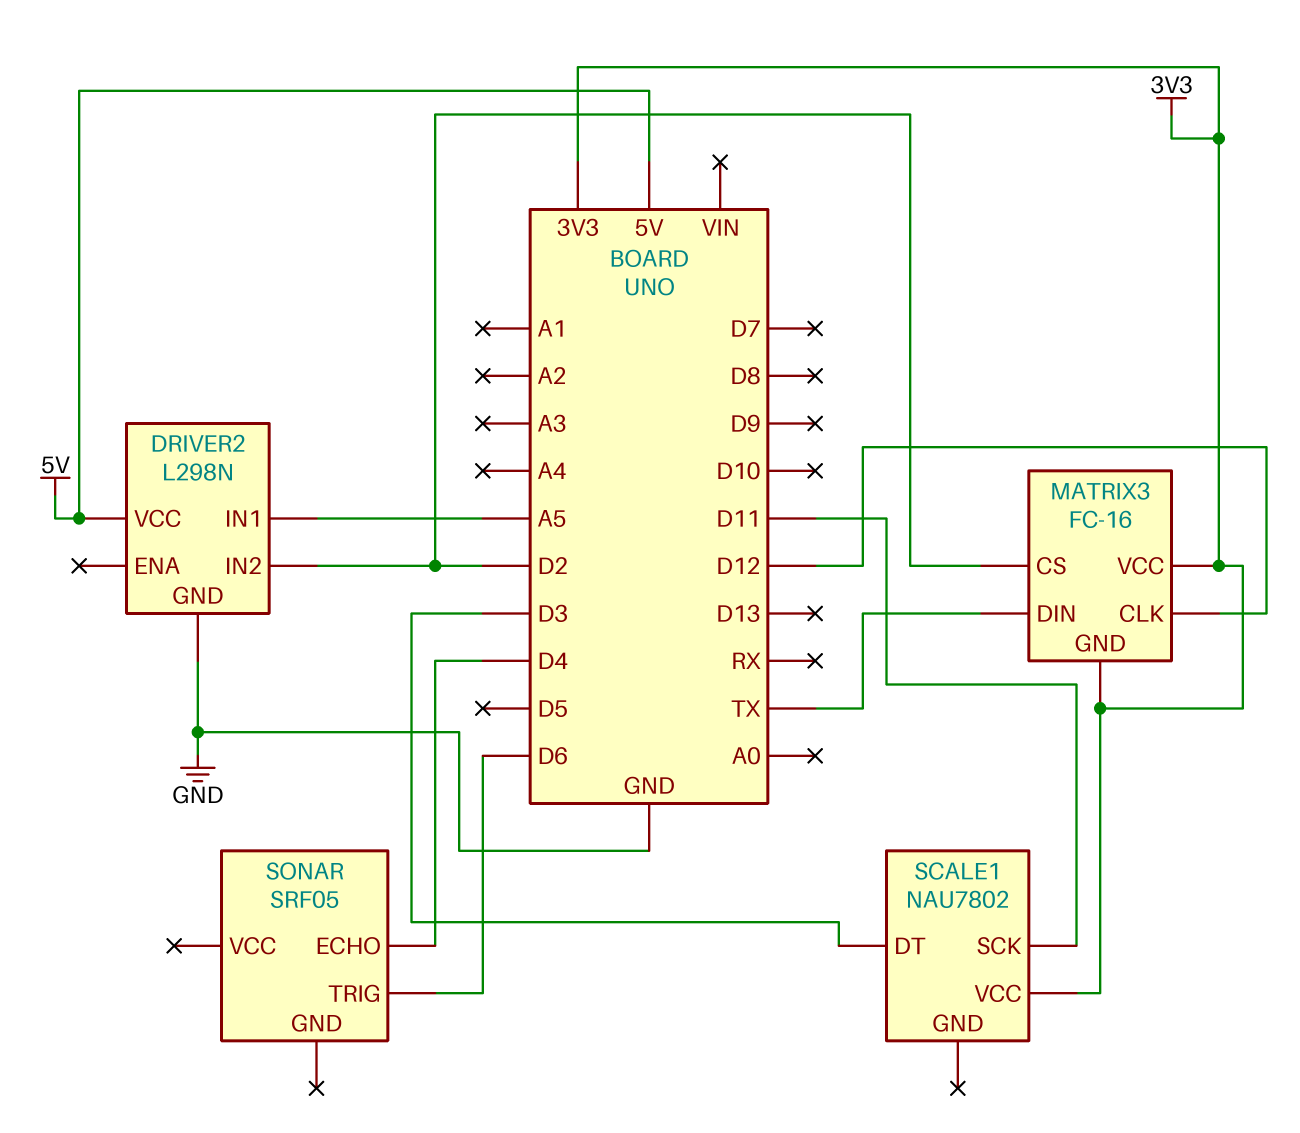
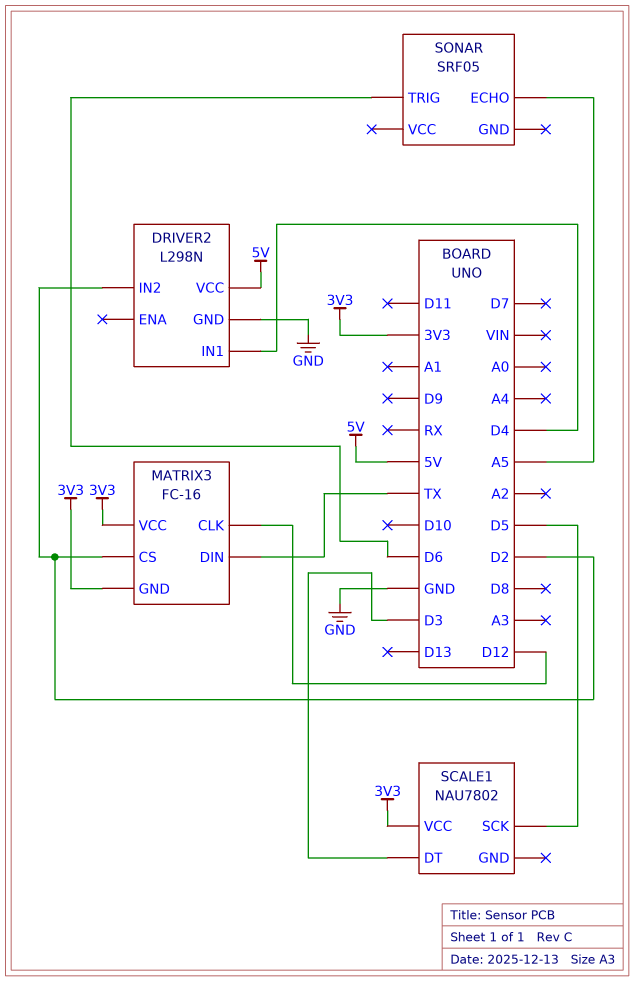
DRIVER2 pin IN1: A5 -> D4
SCALE1 pin SCK: D11 -> D5
SONAR pin ECHO: D4 -> A5

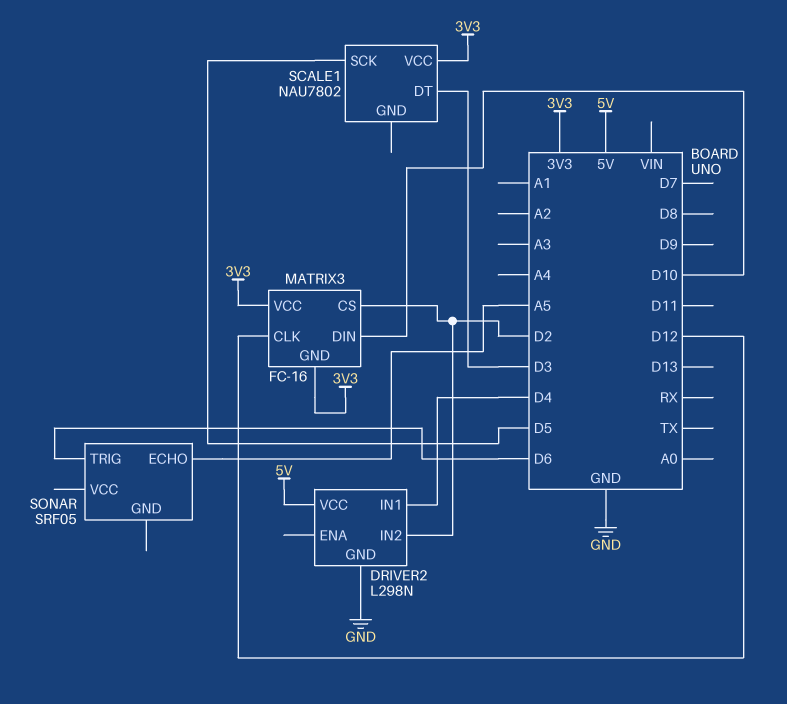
MATRIX3 pin DIN: TX -> D10

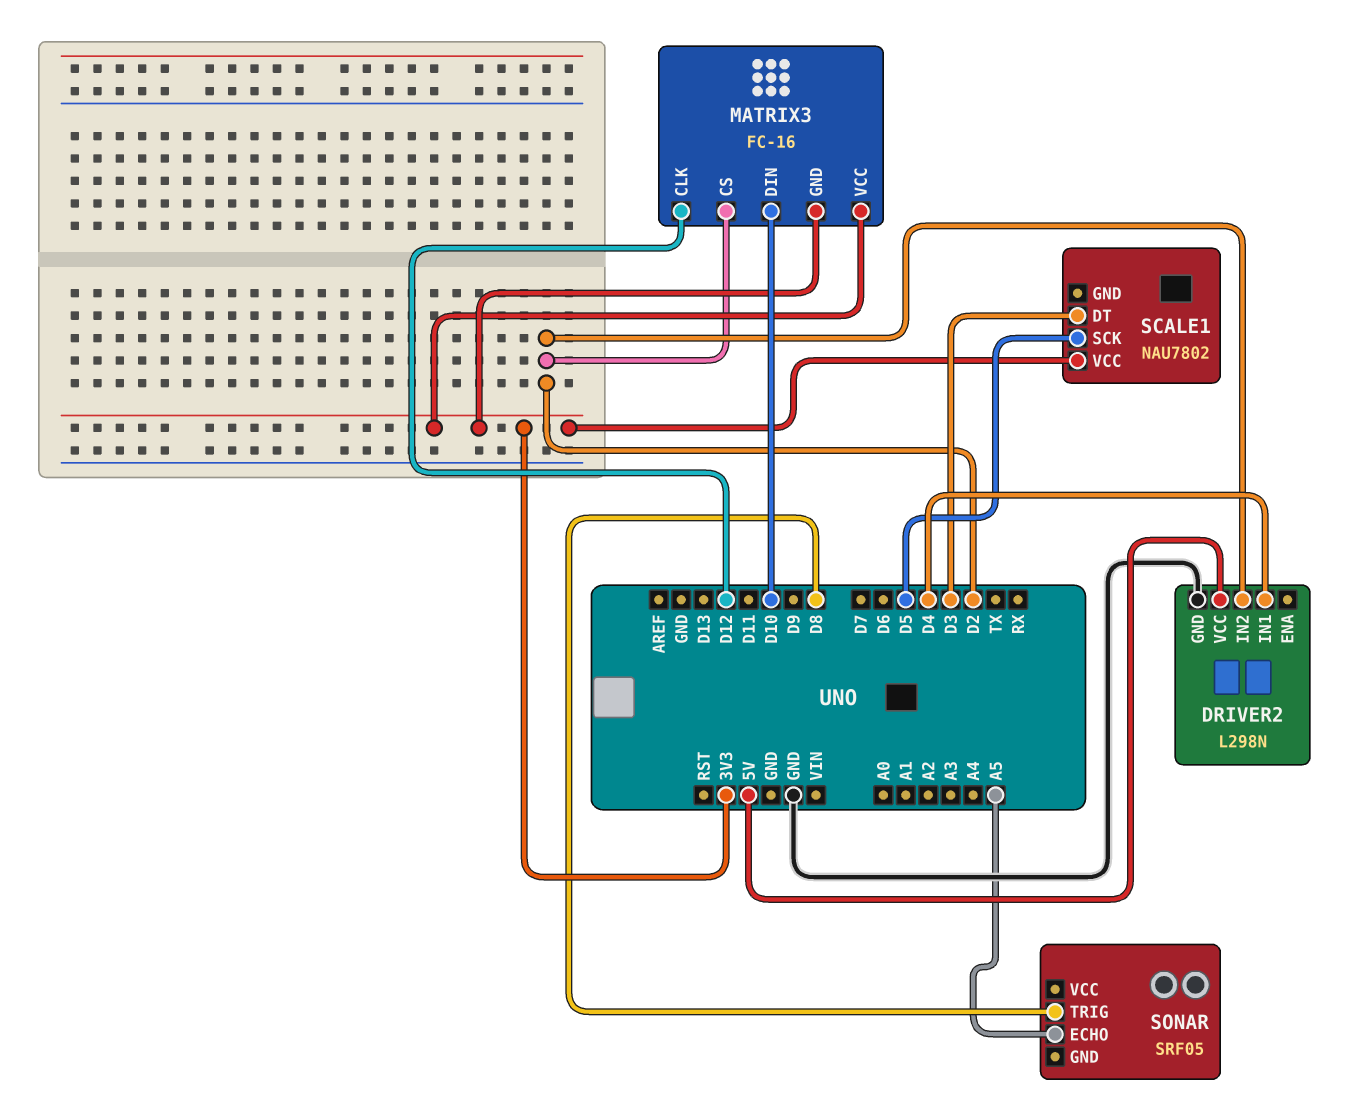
SONAR pin TRIG: D6 -> D8

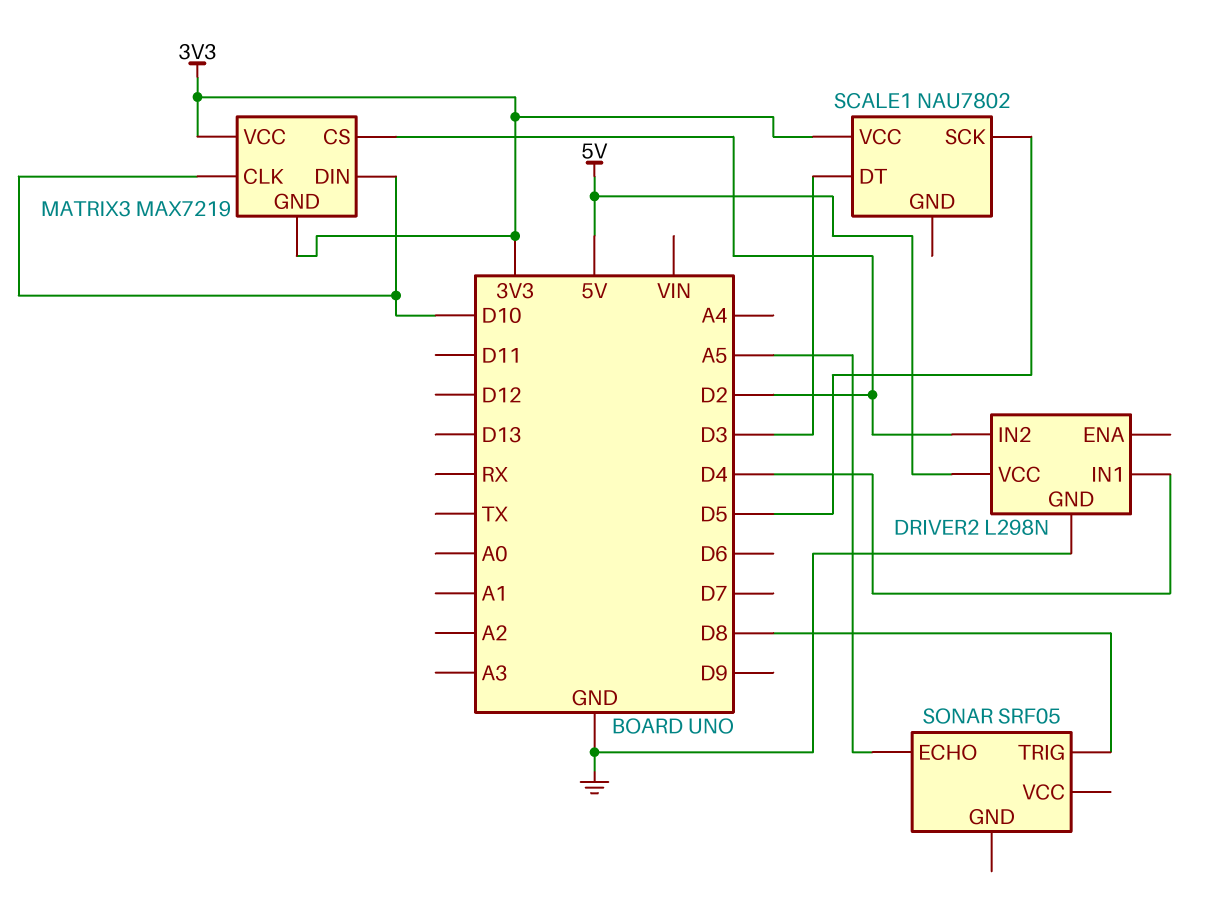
MATRIX3: FC-16 -> MAX7219
MATRIX3 pin CLK: D12 -> D10

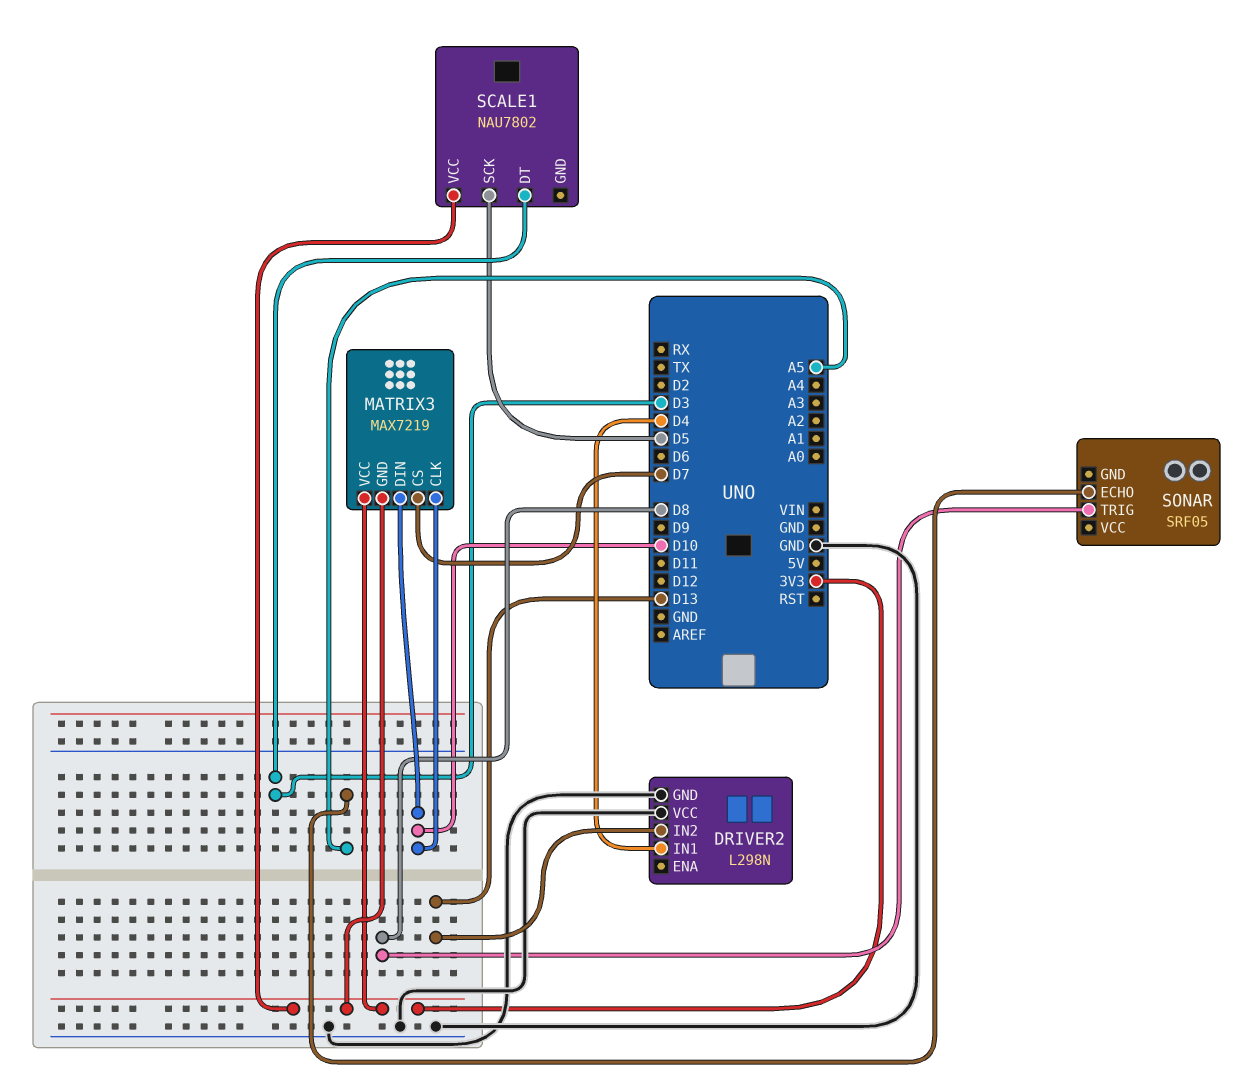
DRIVER2 pin IN2: D2 -> D13
DRIVER2 pin VCC: 5V -> GND
MATRIX3 pin CS: D2 -> D7

